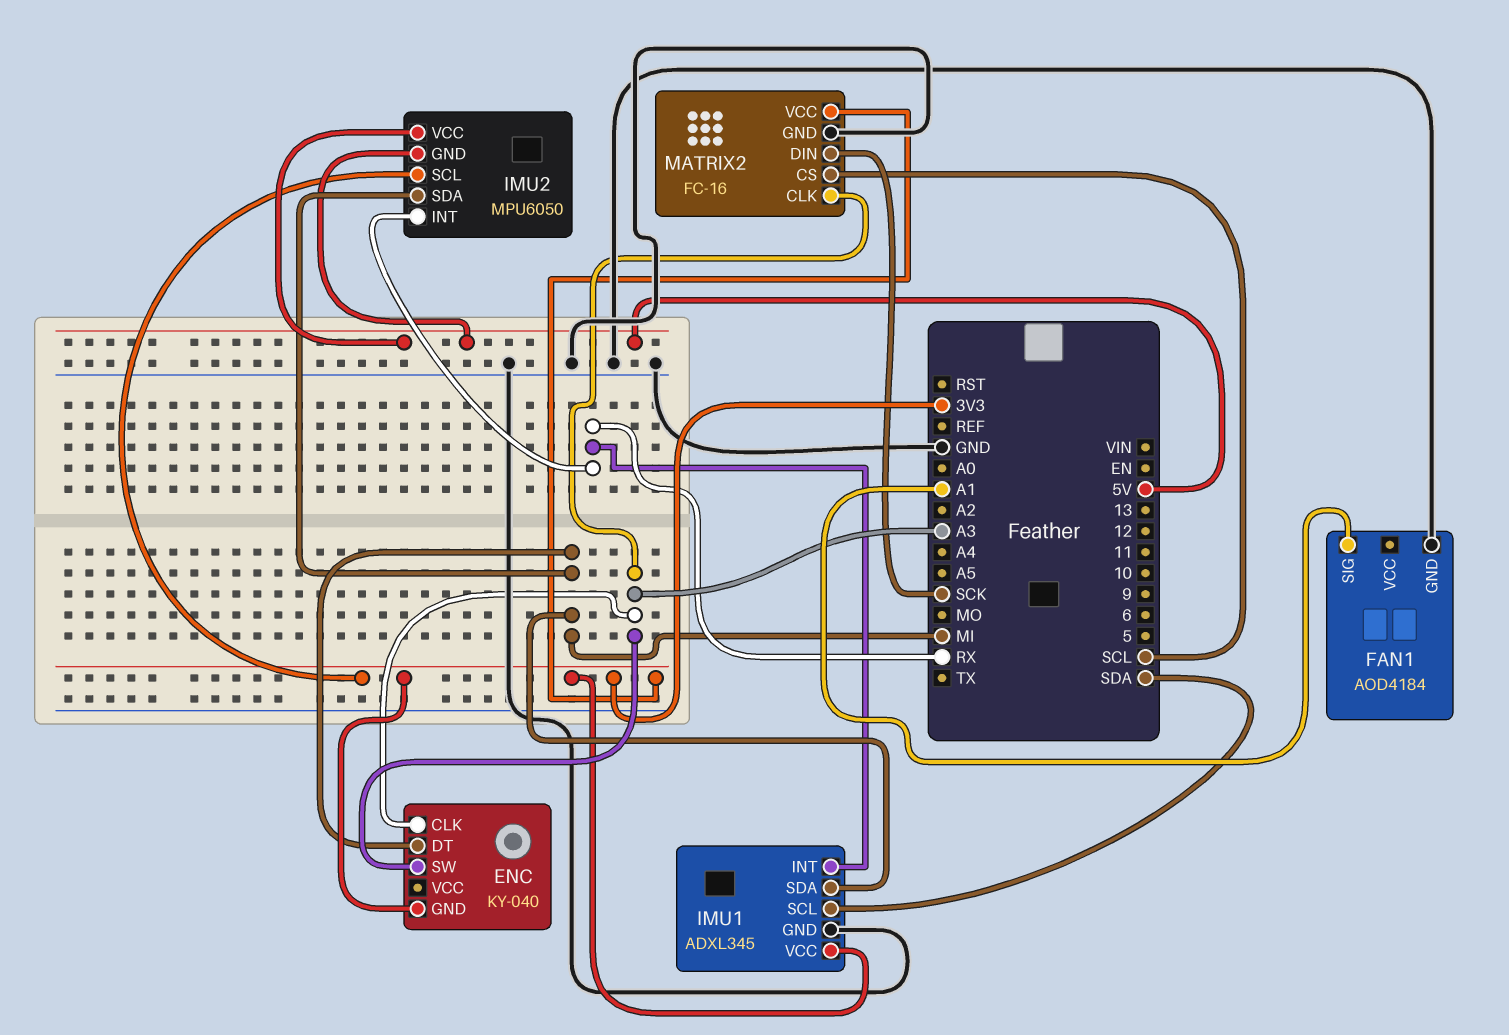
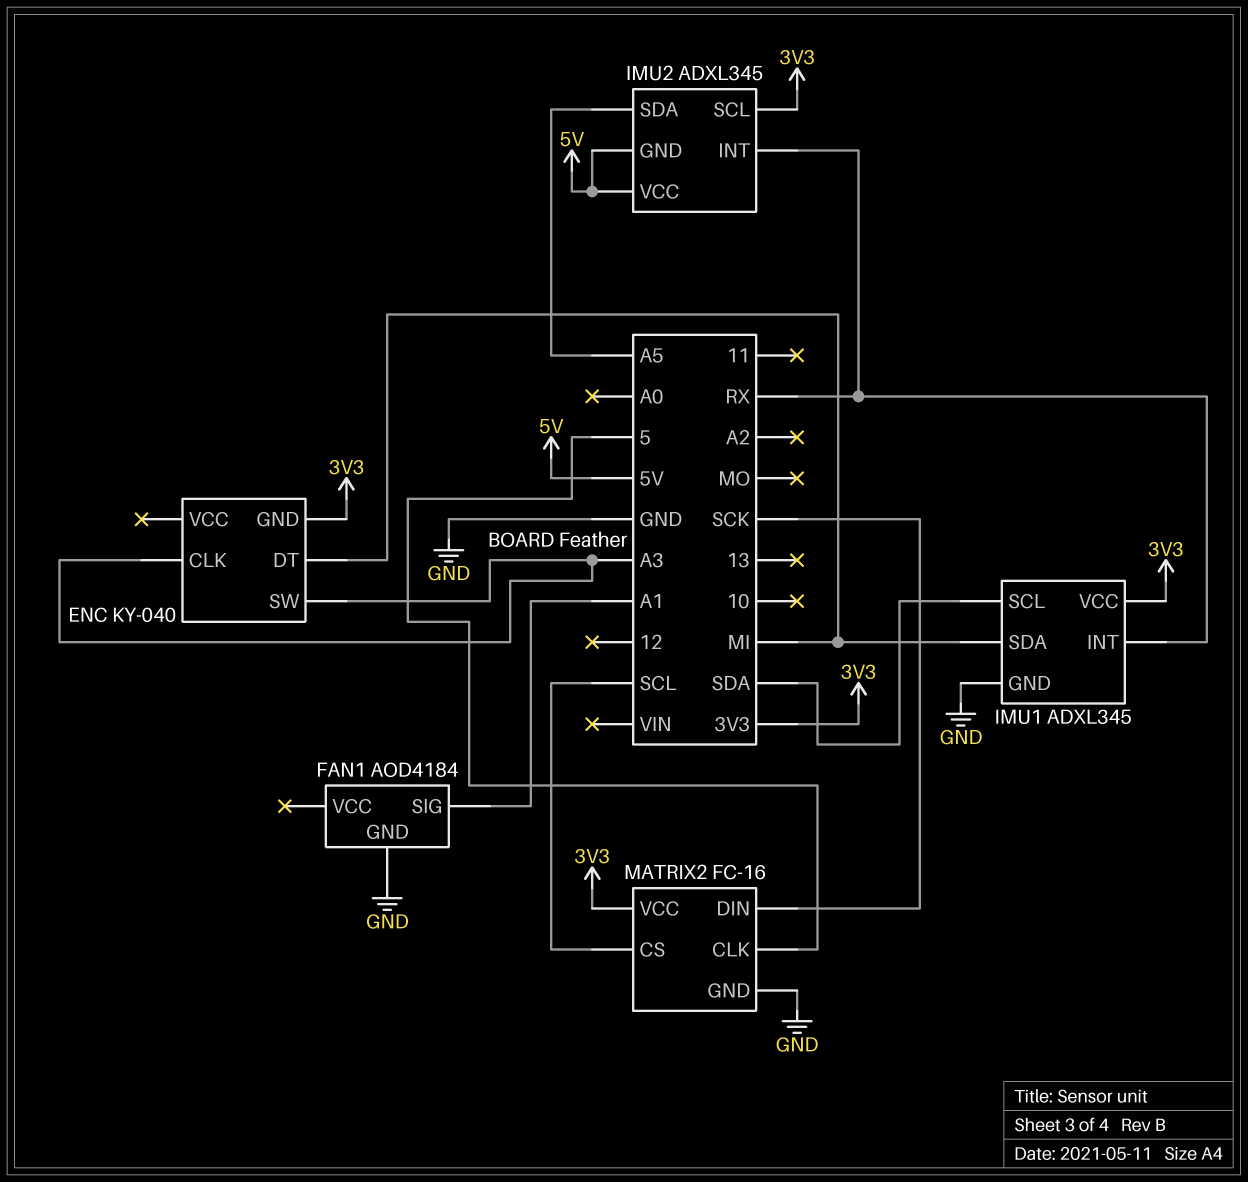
IMU2: MPU6050 -> ADXL345
IMU2 pin SDA: MI -> A5
MATRIX2 pin CLK: A3 -> 5

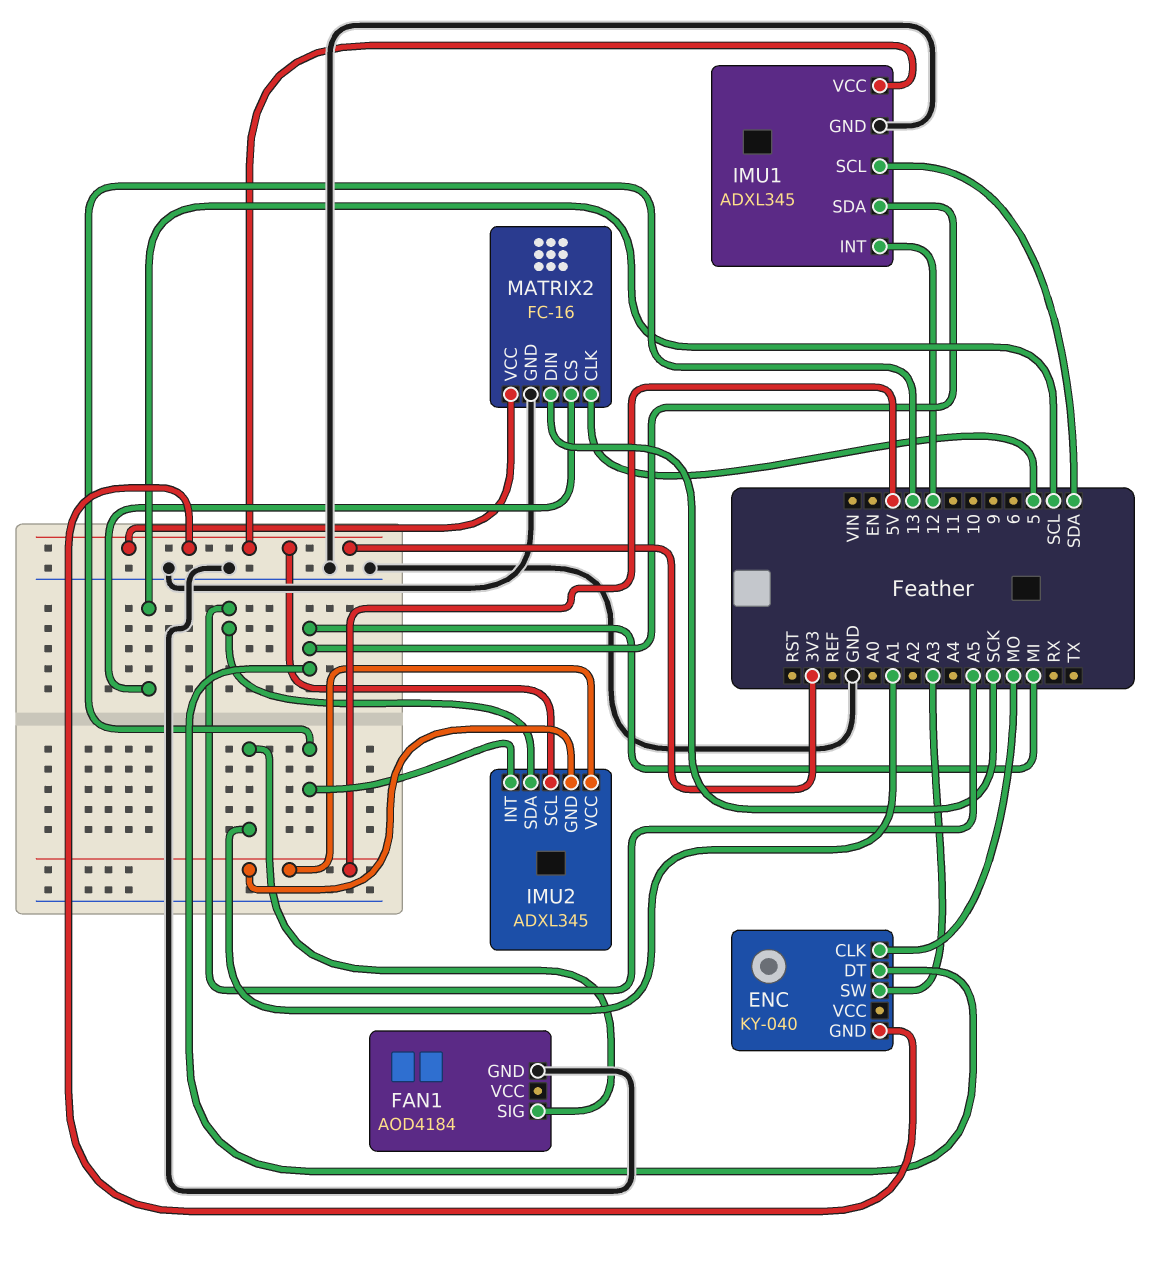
ENC pin CLK: A3 -> MO
IMU1 pin INT: RX -> 12
IMU2 pin INT: RX -> 13

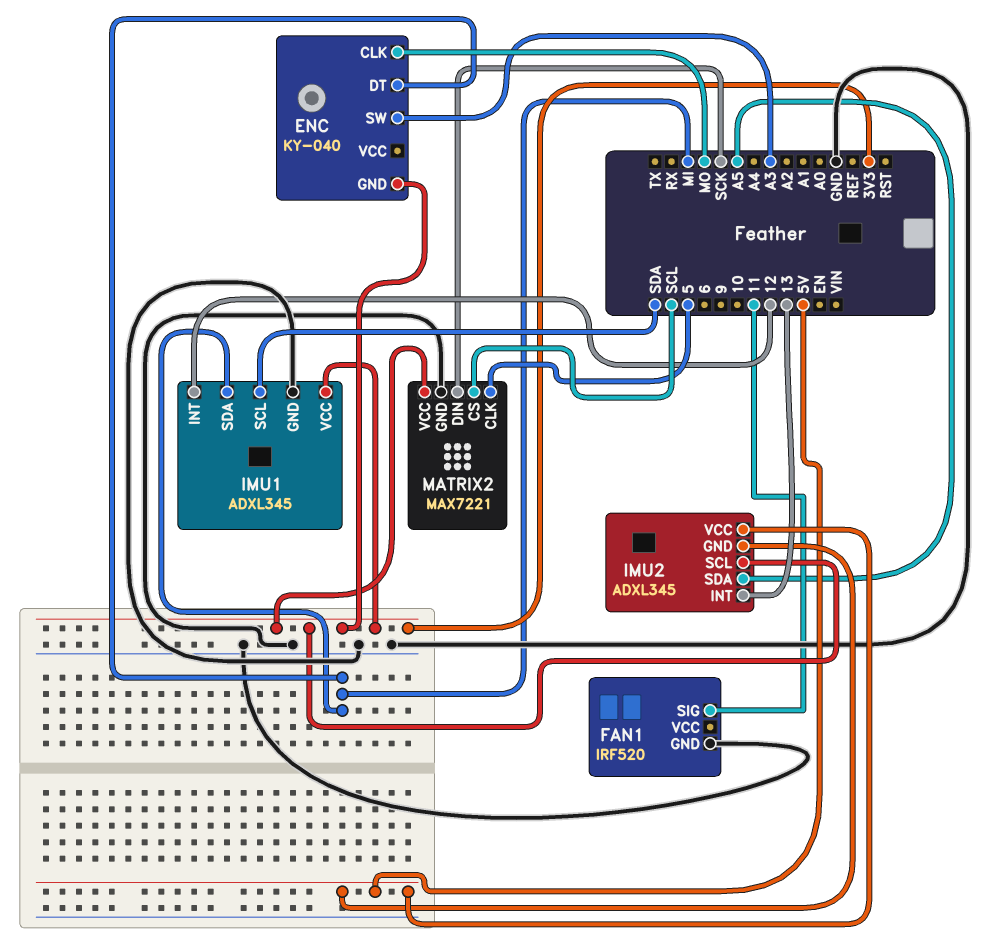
FAN1: AOD4184 -> IRF520
FAN1 pin SIG: A1 -> 11
MATRIX2: FC-16 -> MAX7221

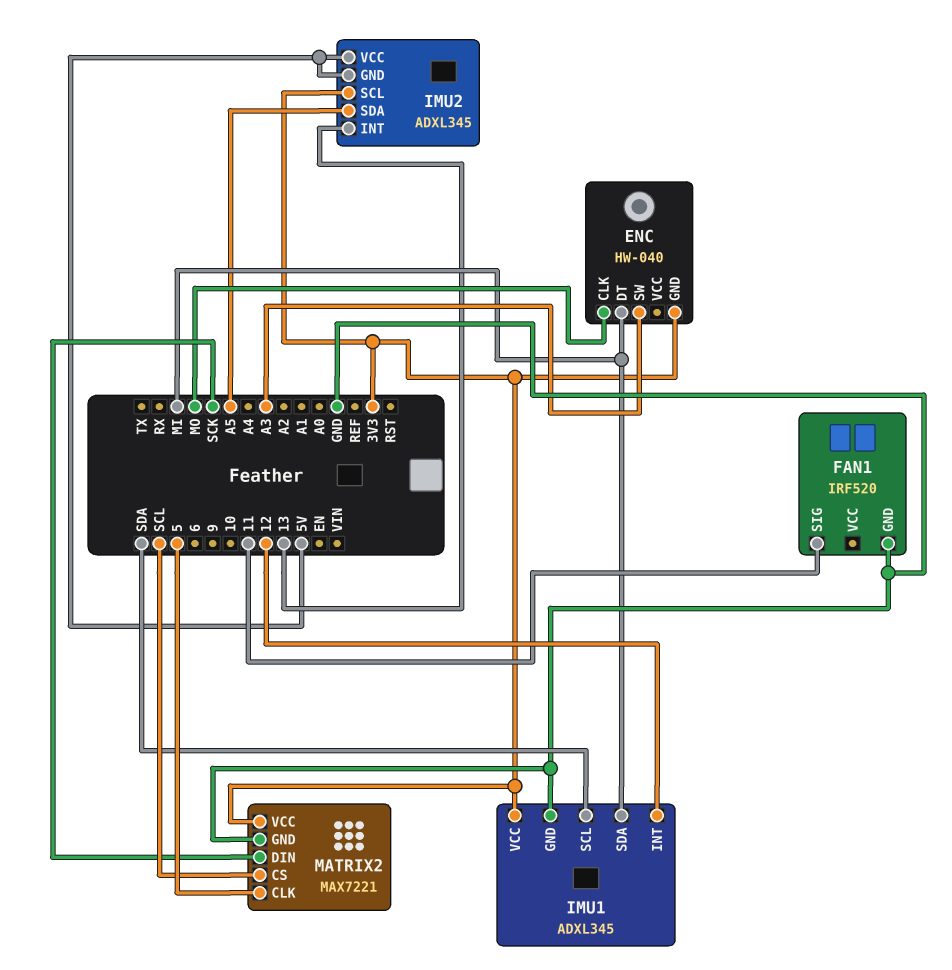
ENC: KY-040 -> HW-040

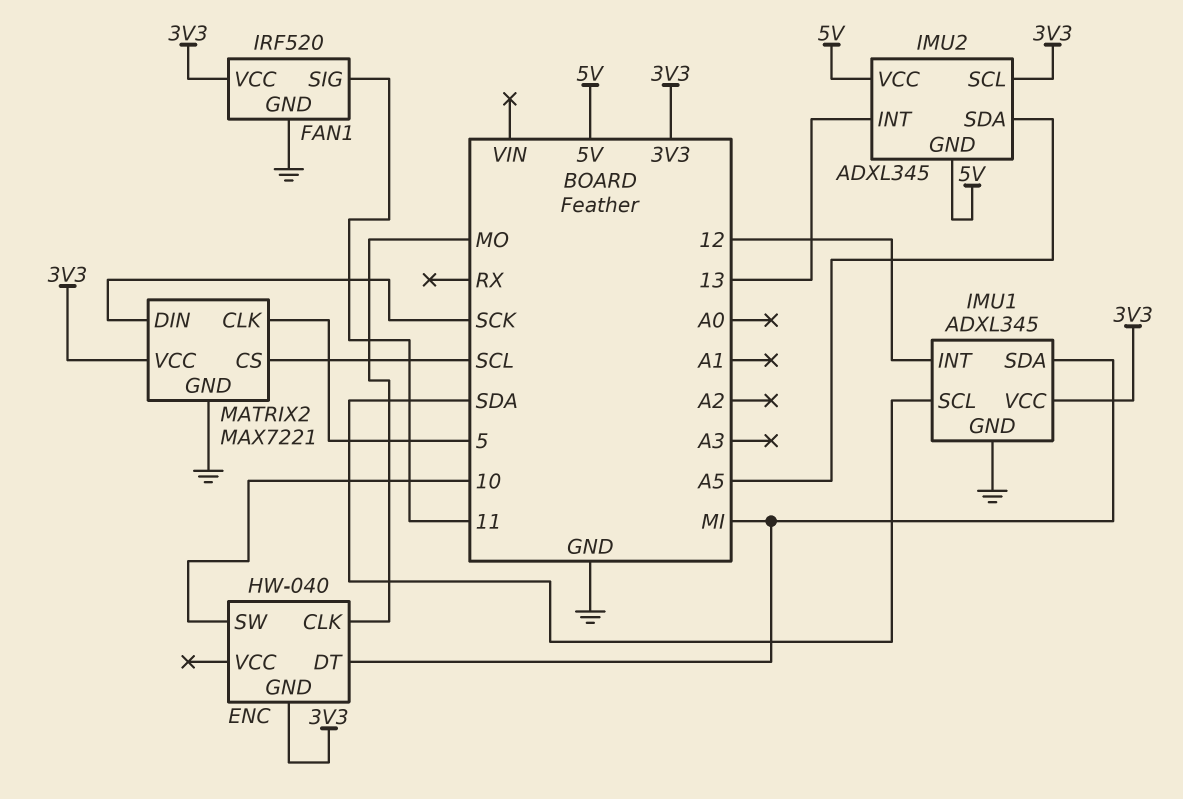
ENC pin SW: A3 -> 10
FAN1 pin VCC: none -> 3V3

